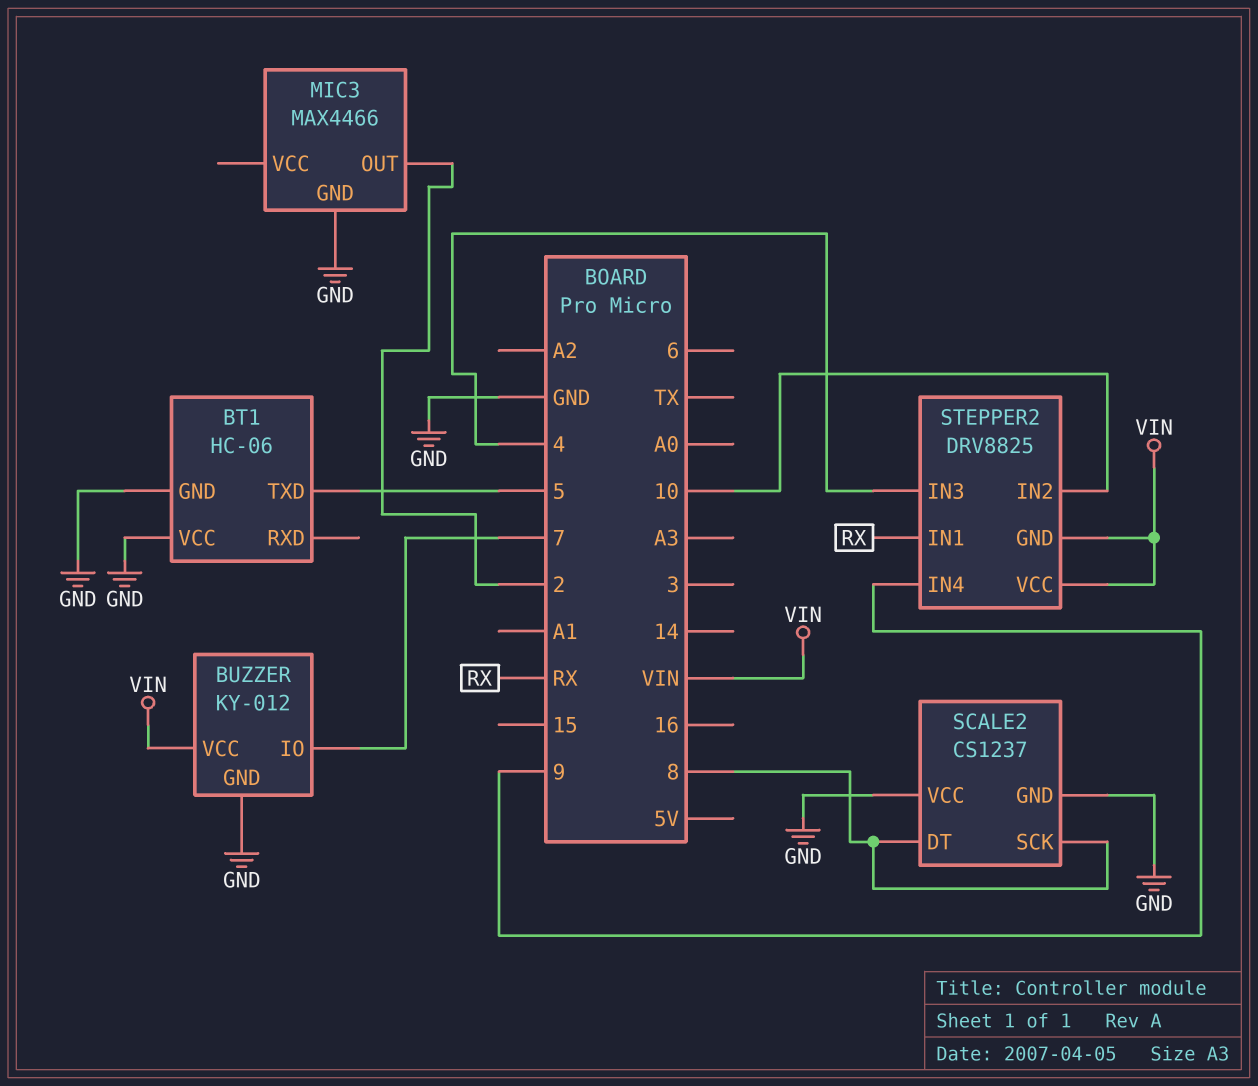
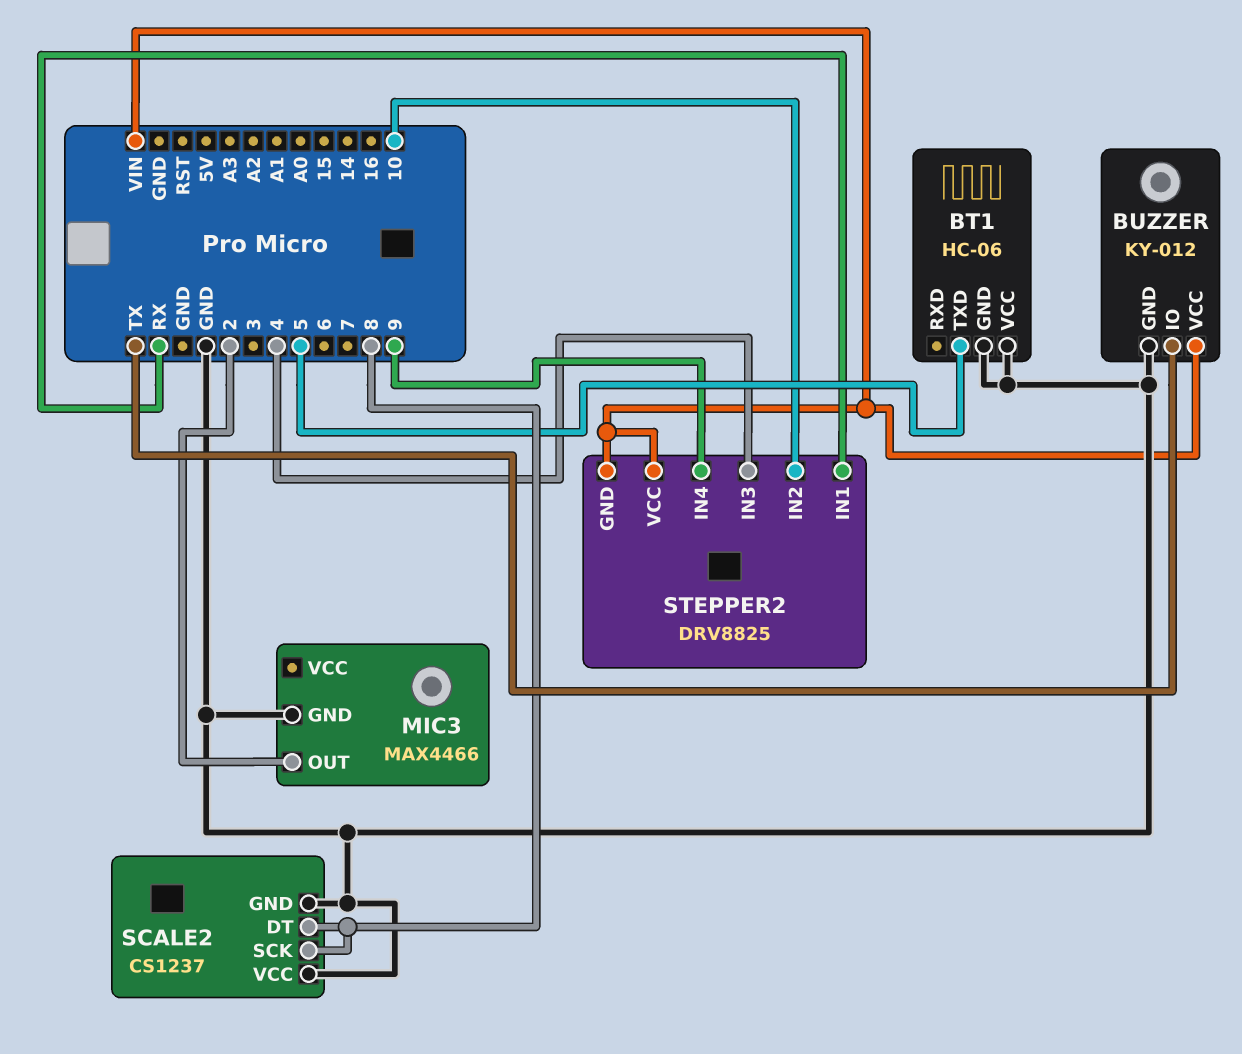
BUZZER pin IO: 7 -> TX

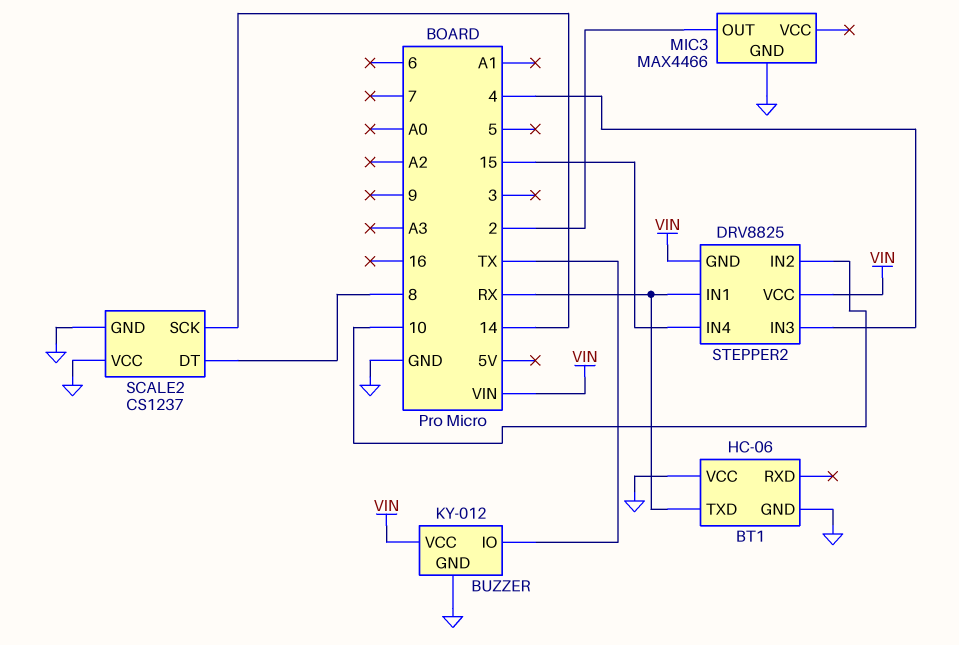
BT1 pin TXD: 5 -> RX
SCALE2 pin SCK: 8 -> 14
STEPPER2 pin IN4: 9 -> 15

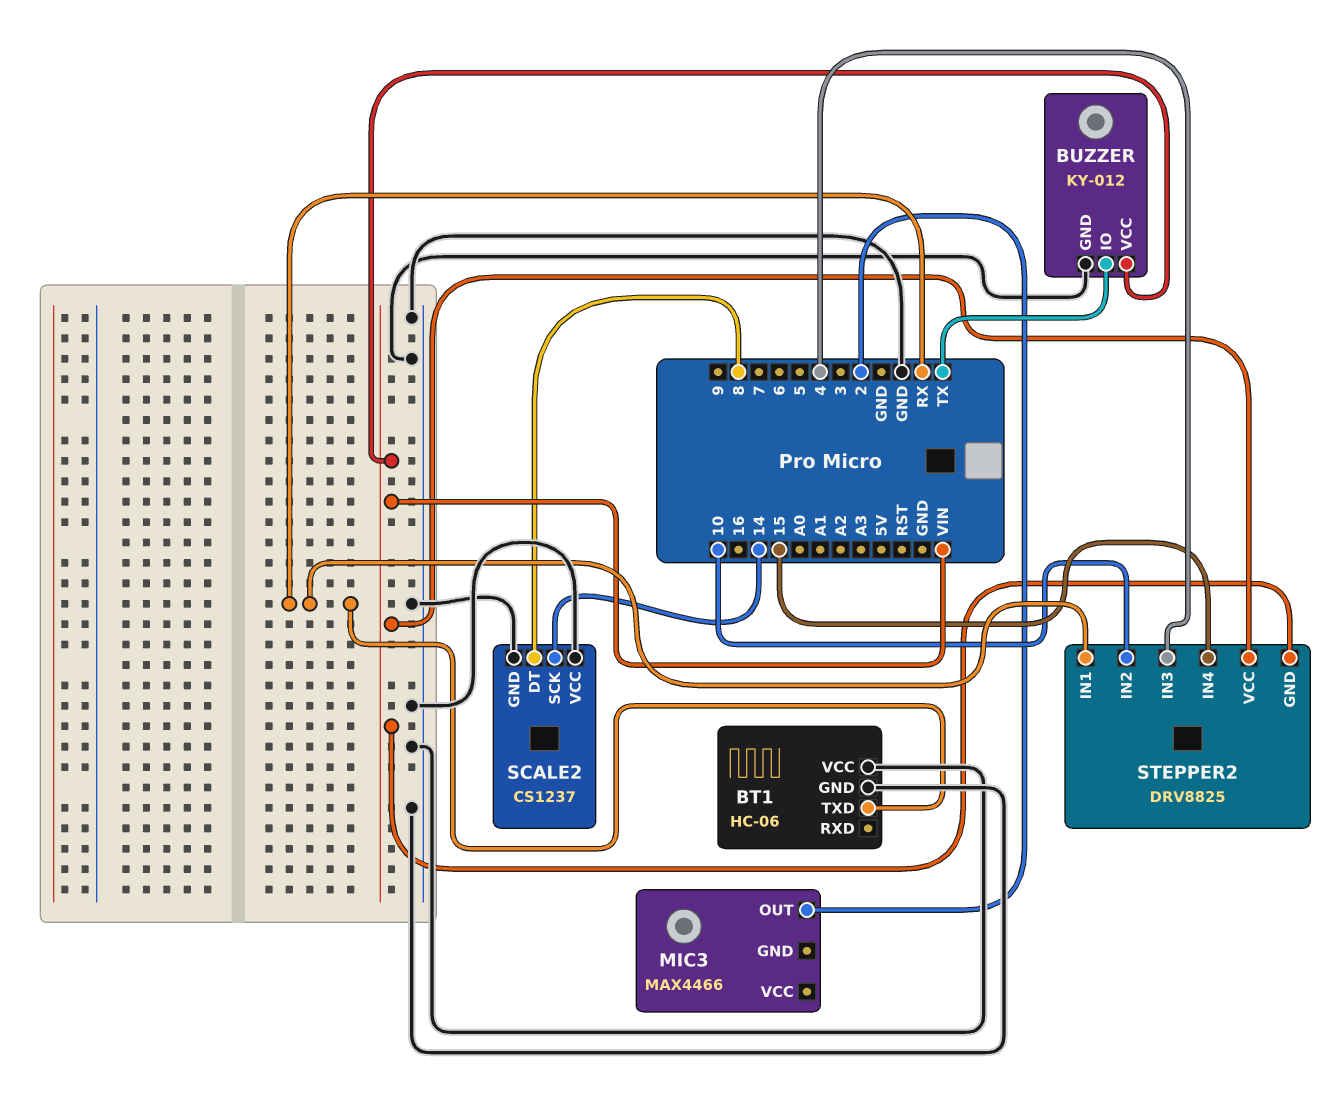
MIC3 pin GND: GND -> none

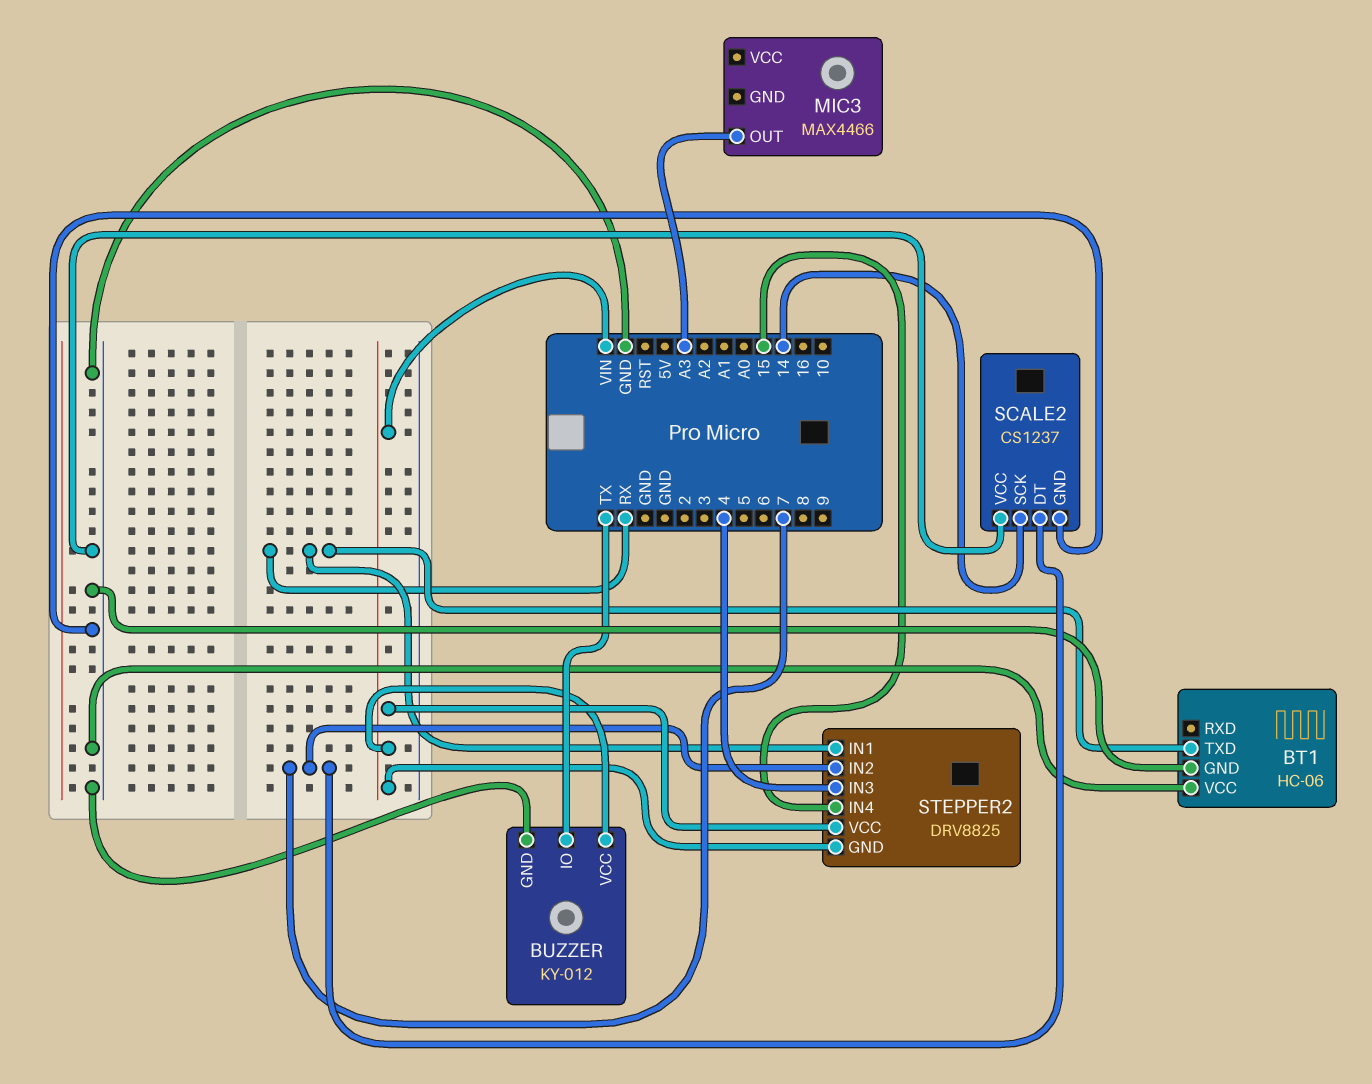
MIC3 pin OUT: 2 -> A3
SCALE2 pin DT: 8 -> 7
STEPPER2 pin IN2: 10 -> 7

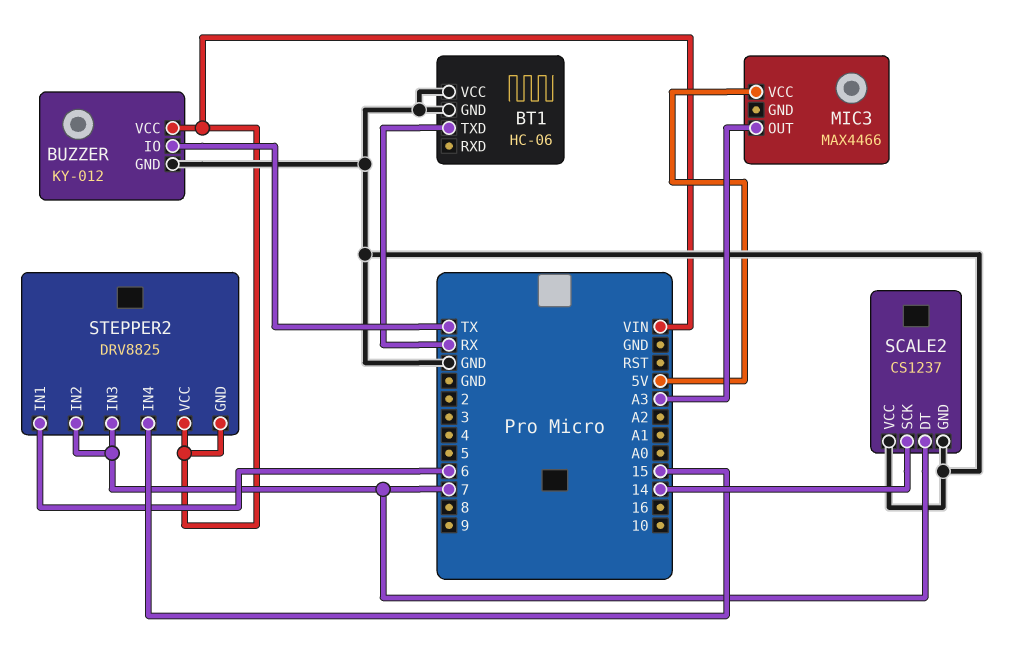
MIC3 pin VCC: none -> 5V
STEPPER2 pin IN1: RX -> 6
STEPPER2 pin IN3: 4 -> 7

